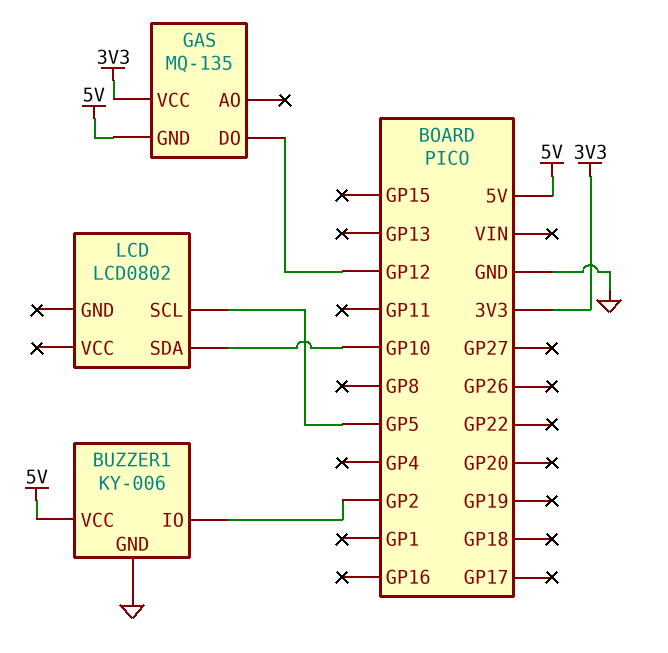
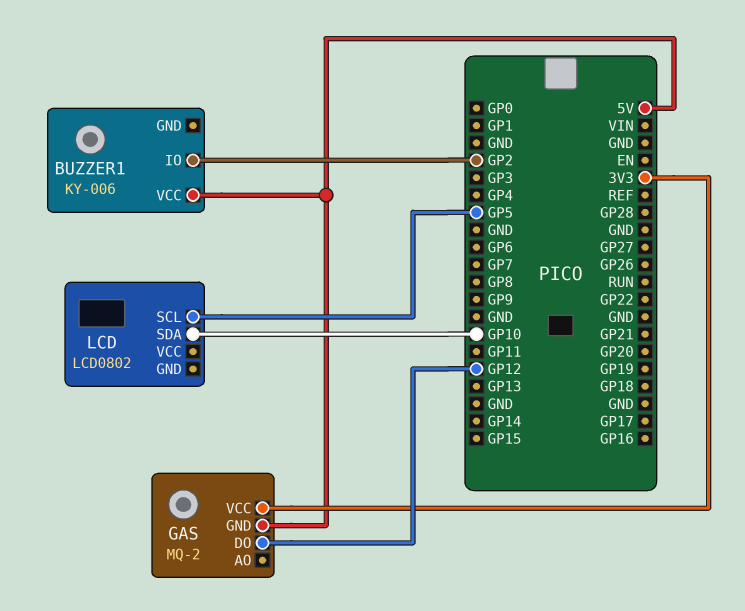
BUZZER1 pin GND: GND -> none
GAS: MQ-135 -> MQ-2

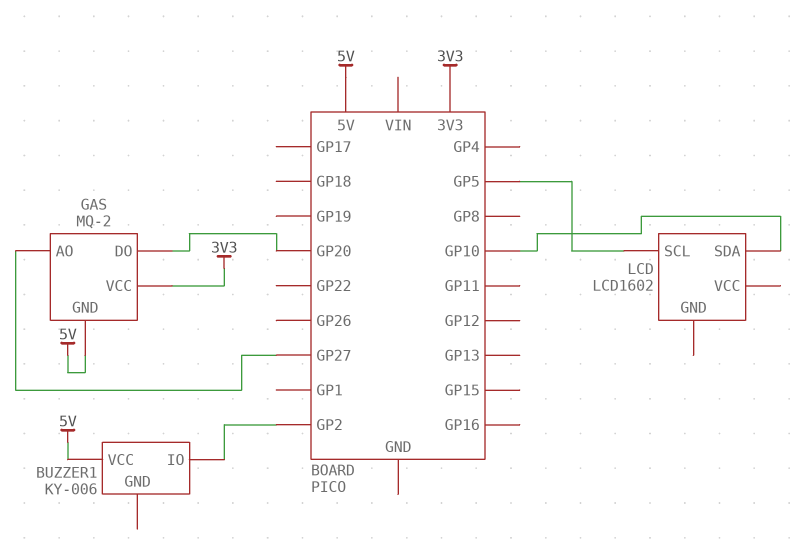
GAS pin AO: none -> GP27
GAS pin DO: GP12 -> GP20
LCD: LCD0802 -> LCD1602

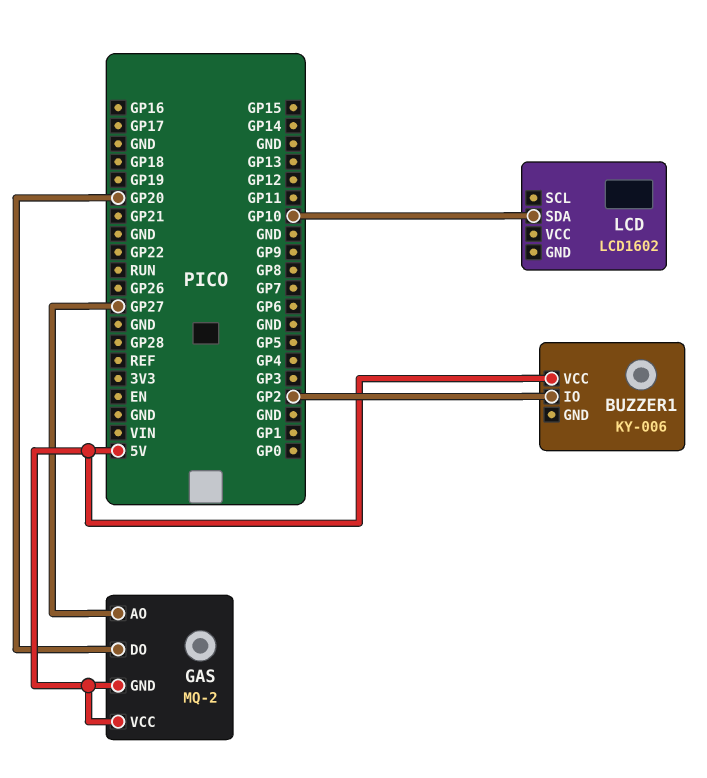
GAS pin VCC: 3V3 -> 5V
LCD pin SCL: GP5 -> none

